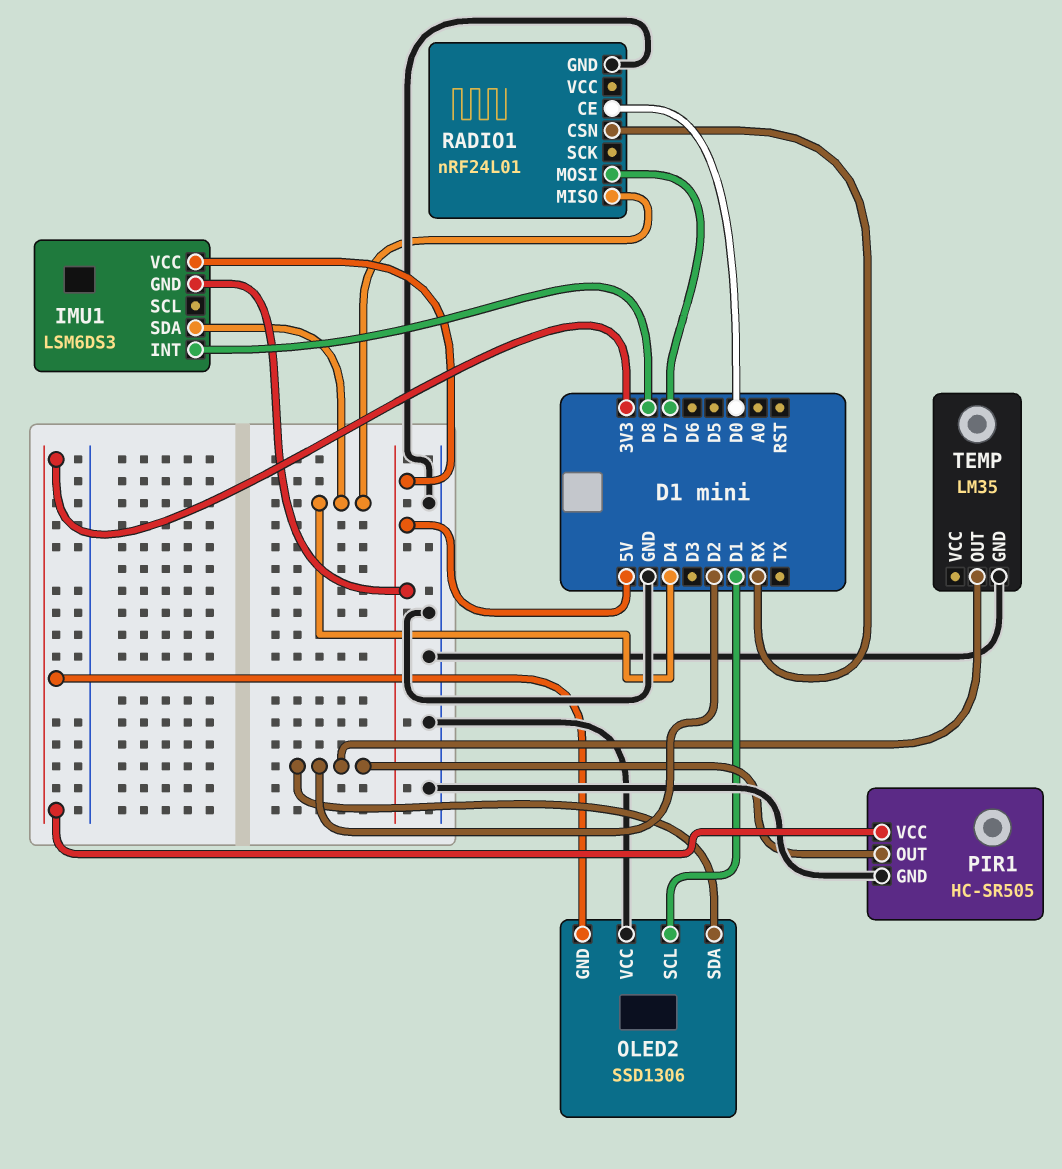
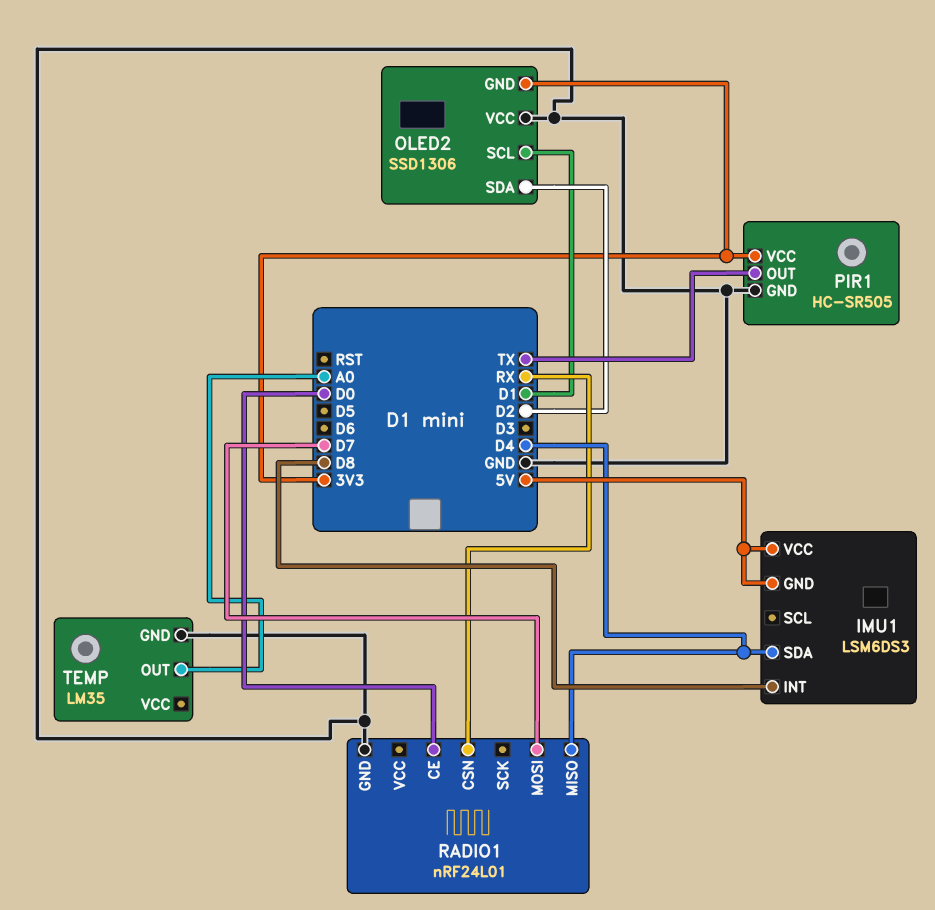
PIR1 pin OUT: D2 -> TX
TEMP pin OUT: D2 -> A0

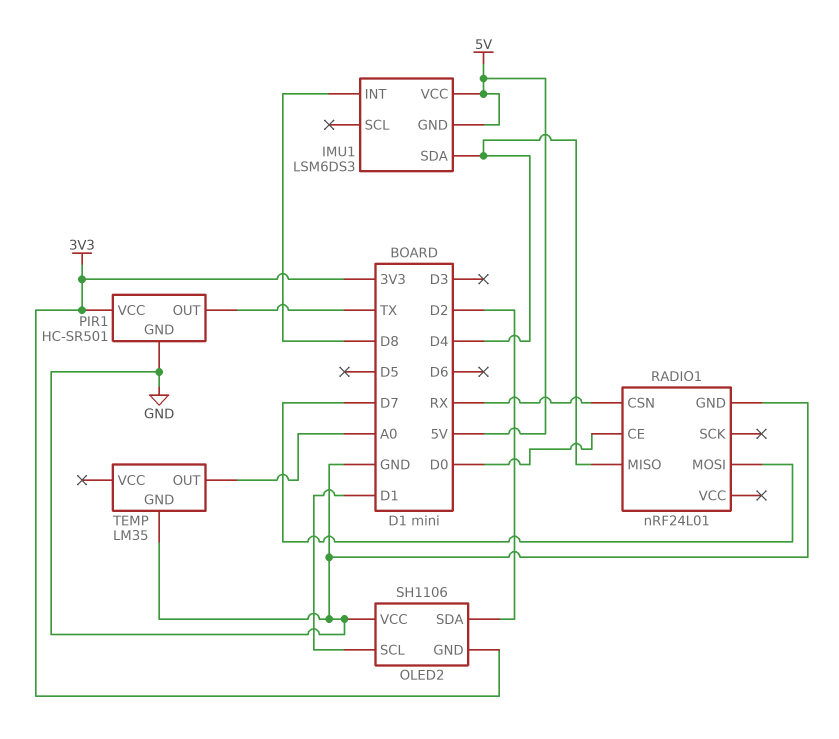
OLED2: SSD1306 -> SH1106
PIR1: HC-SR505 -> HC-SR501

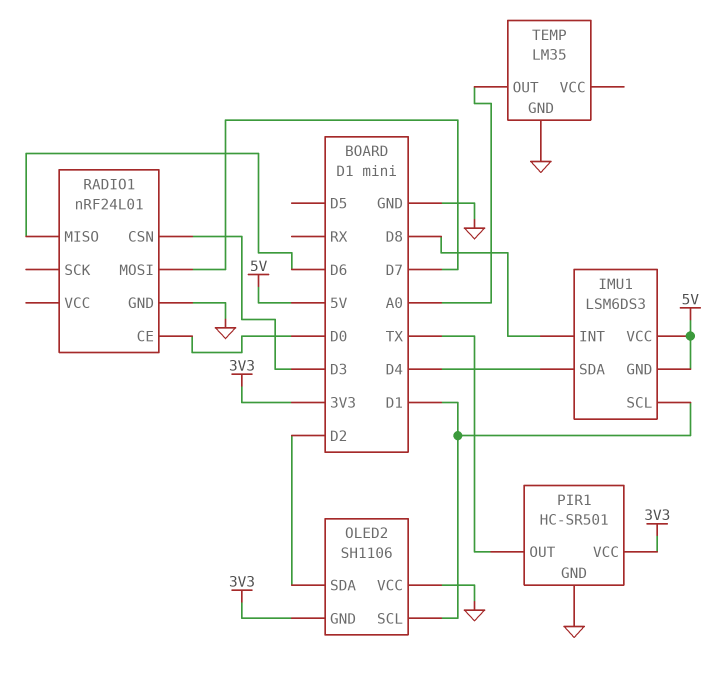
IMU1 pin SCL: none -> D1
RADIO1 pin CSN: RX -> D3
RADIO1 pin MISO: D4 -> D6

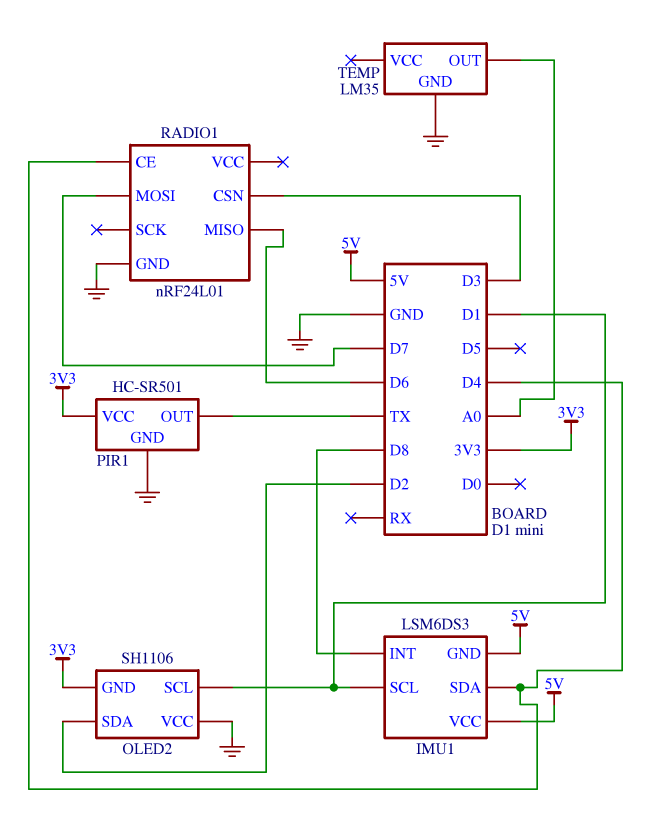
RADIO1 pin CE: D0 -> D4

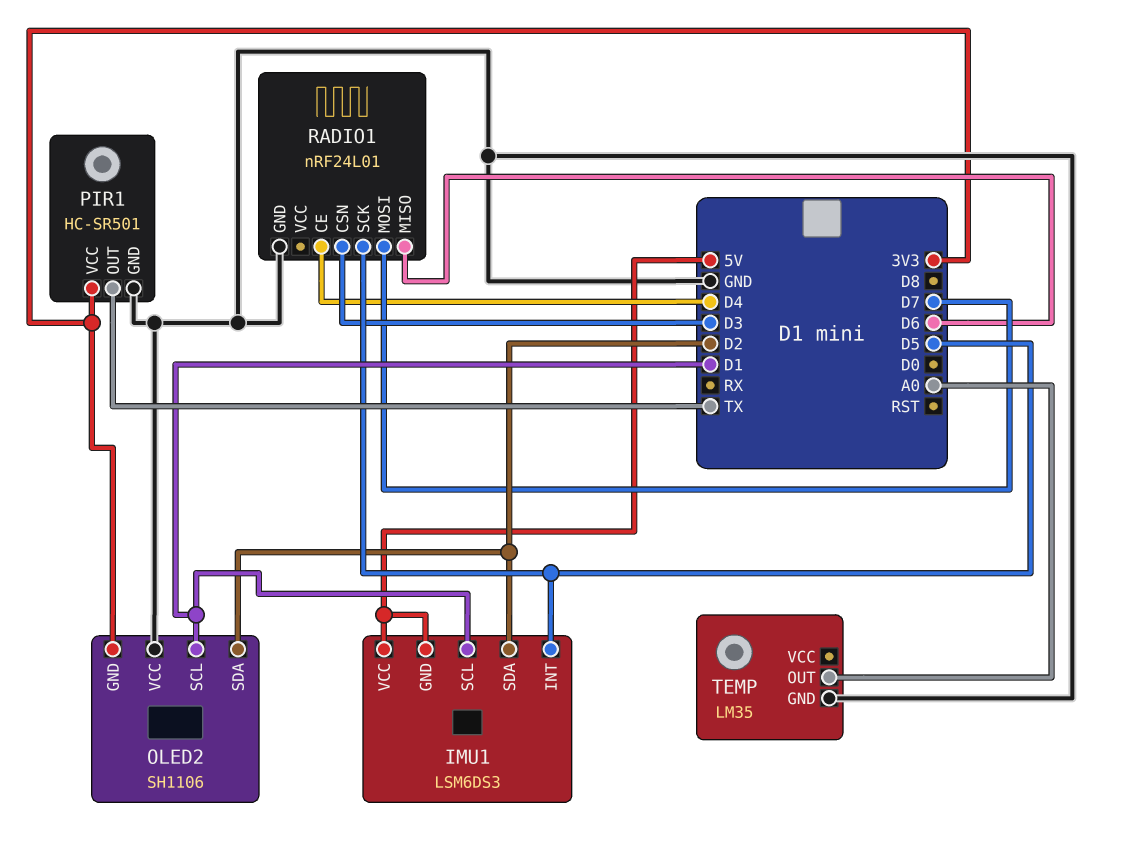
IMU1 pin INT: D8 -> D5
IMU1 pin SDA: D4 -> D2
RADIO1 pin SCK: none -> D5

